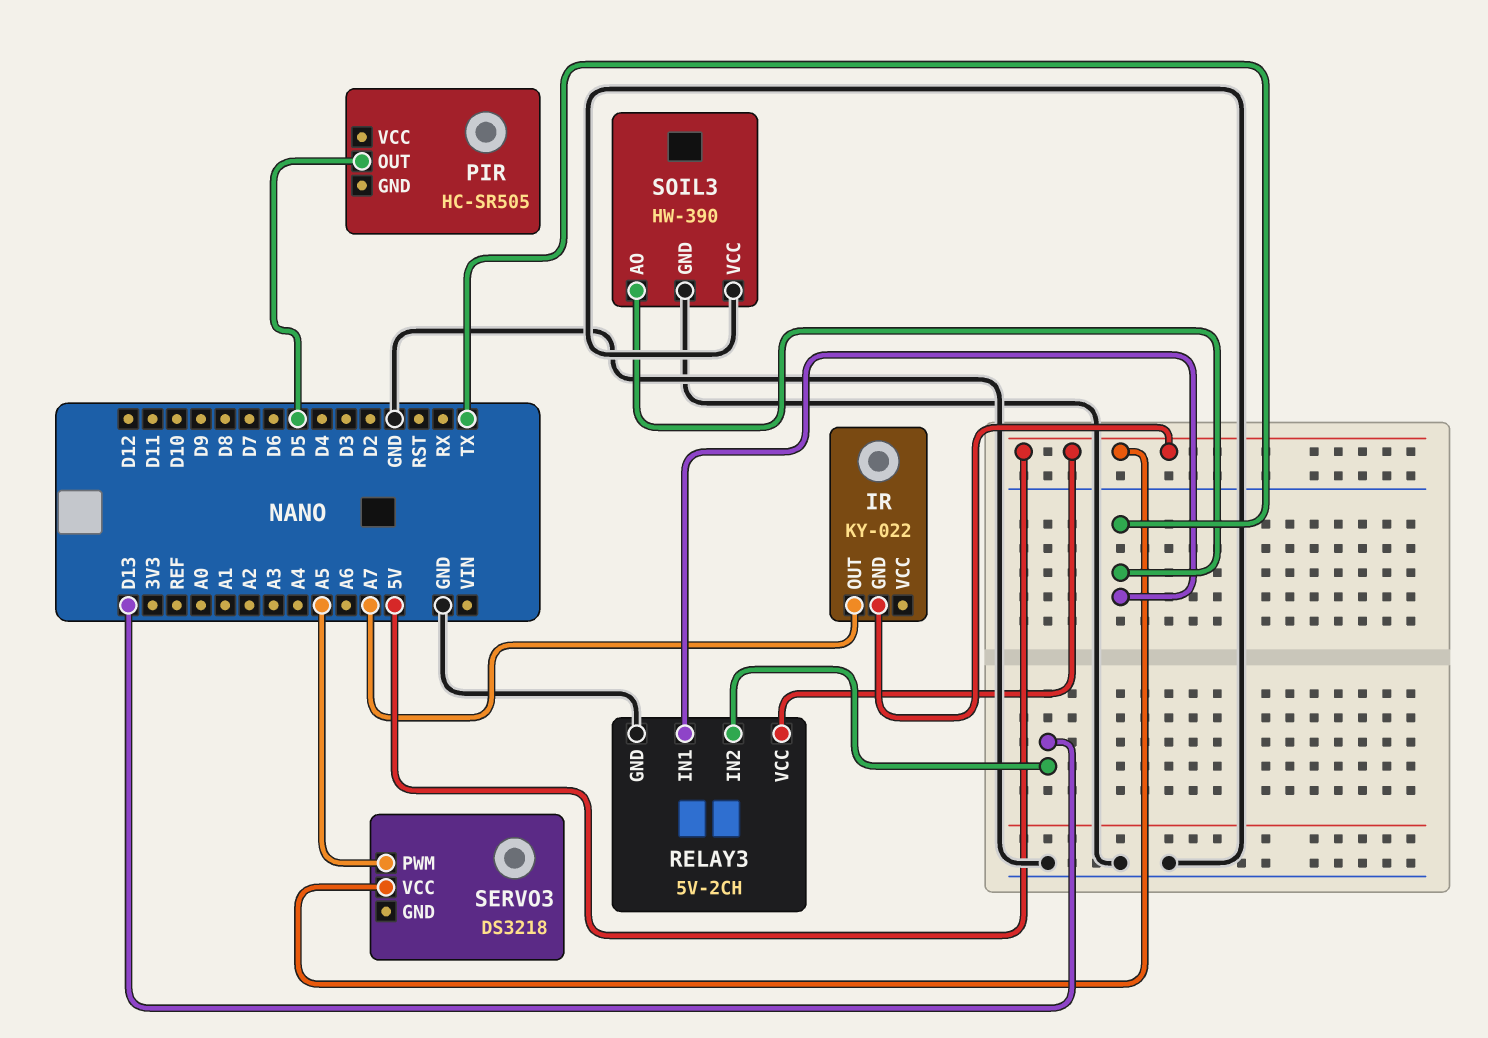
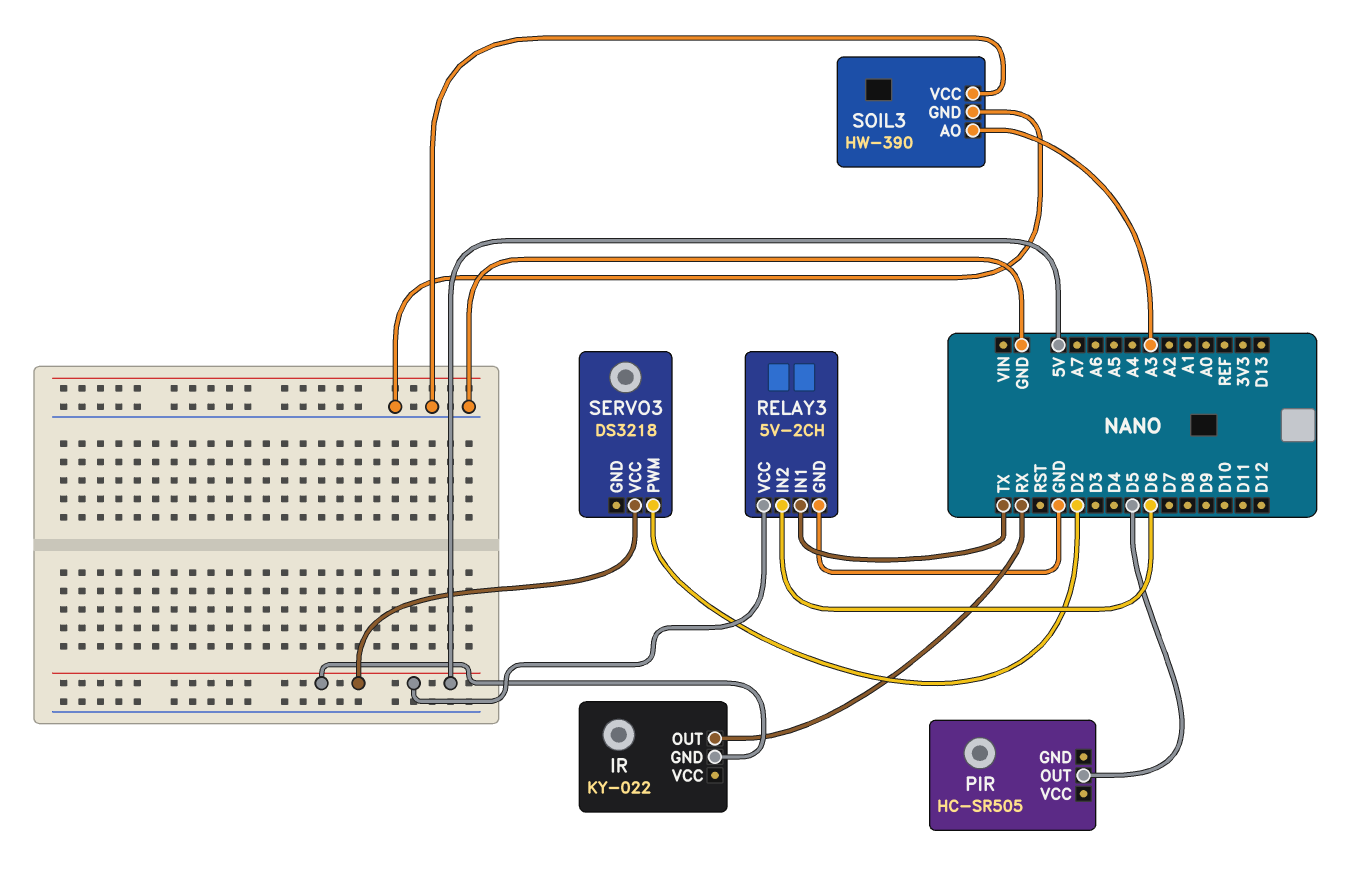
IR pin OUT: A7 -> RX
RELAY3 pin IN2: D13 -> D6
SERVO3 pin PWM: A5 -> D2
SOIL3 pin AO: TX -> A3

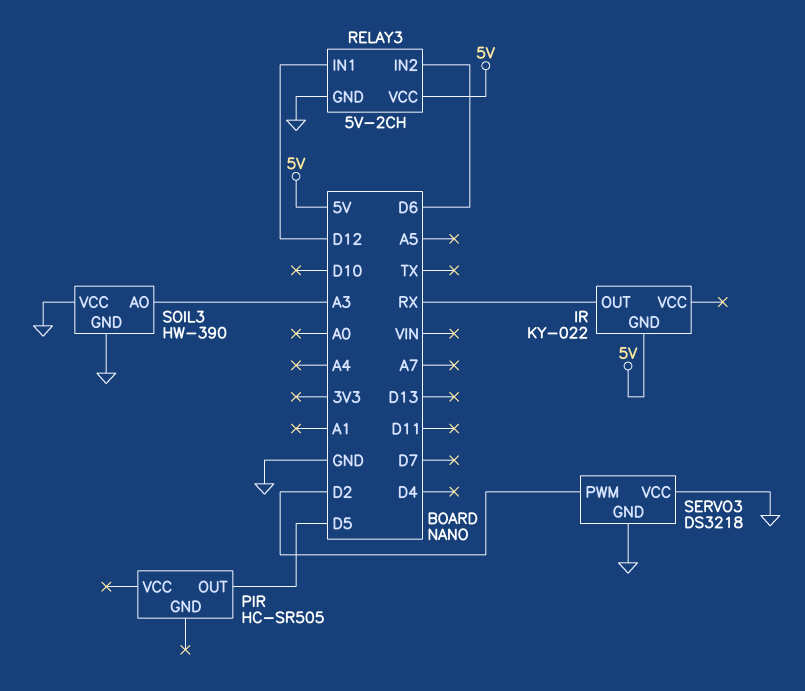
RELAY3 pin IN1: TX -> D12
SERVO3 pin GND: none -> GND
SERVO3 pin VCC: 5V -> GND

